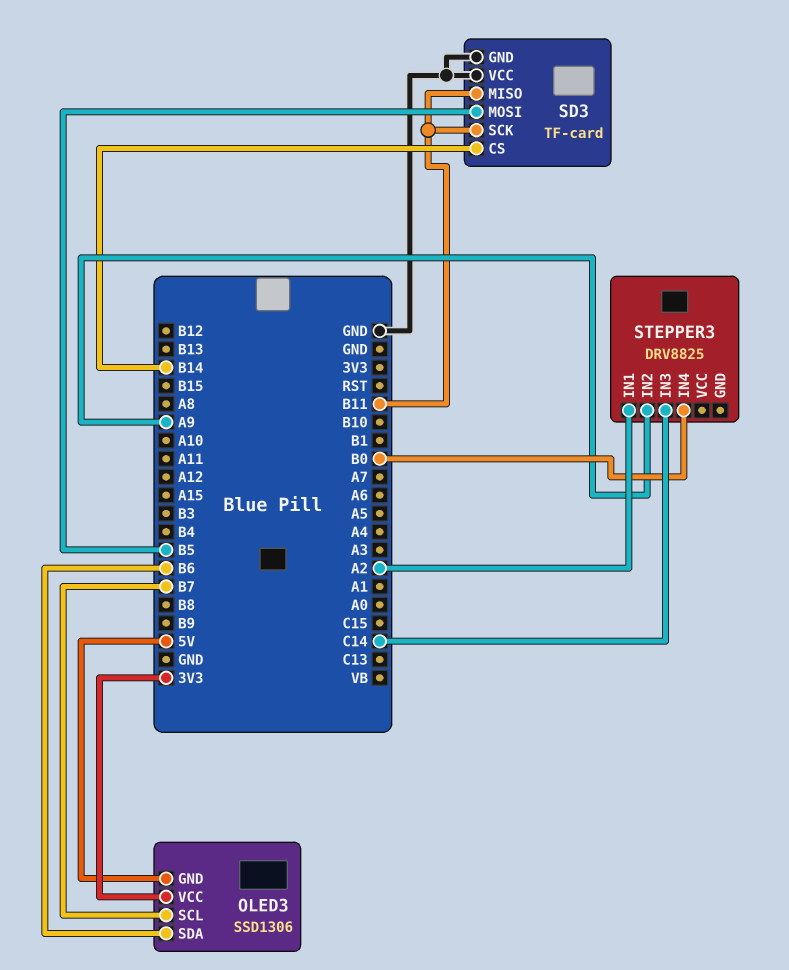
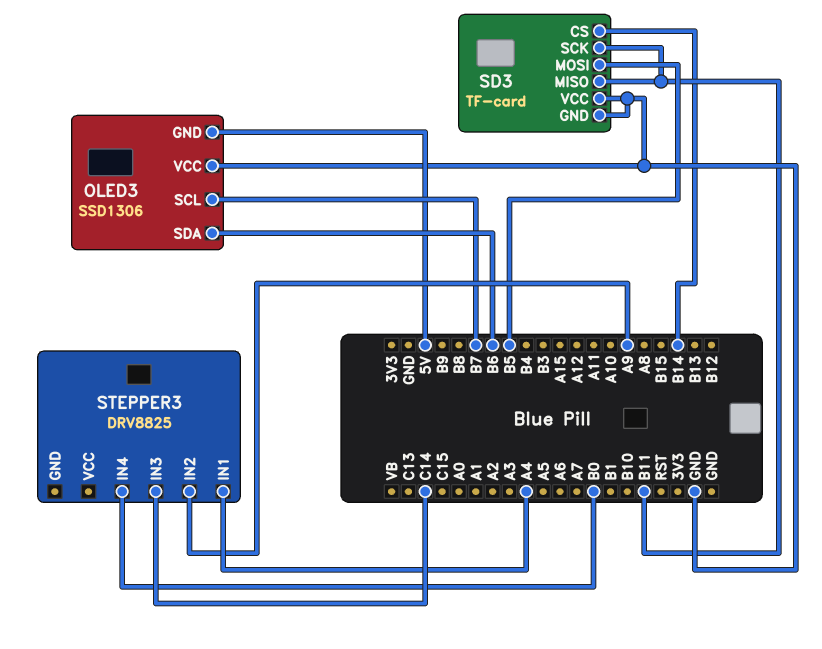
OLED3 pin VCC: 3V3 -> GND
STEPPER3 pin IN1: A2 -> A4

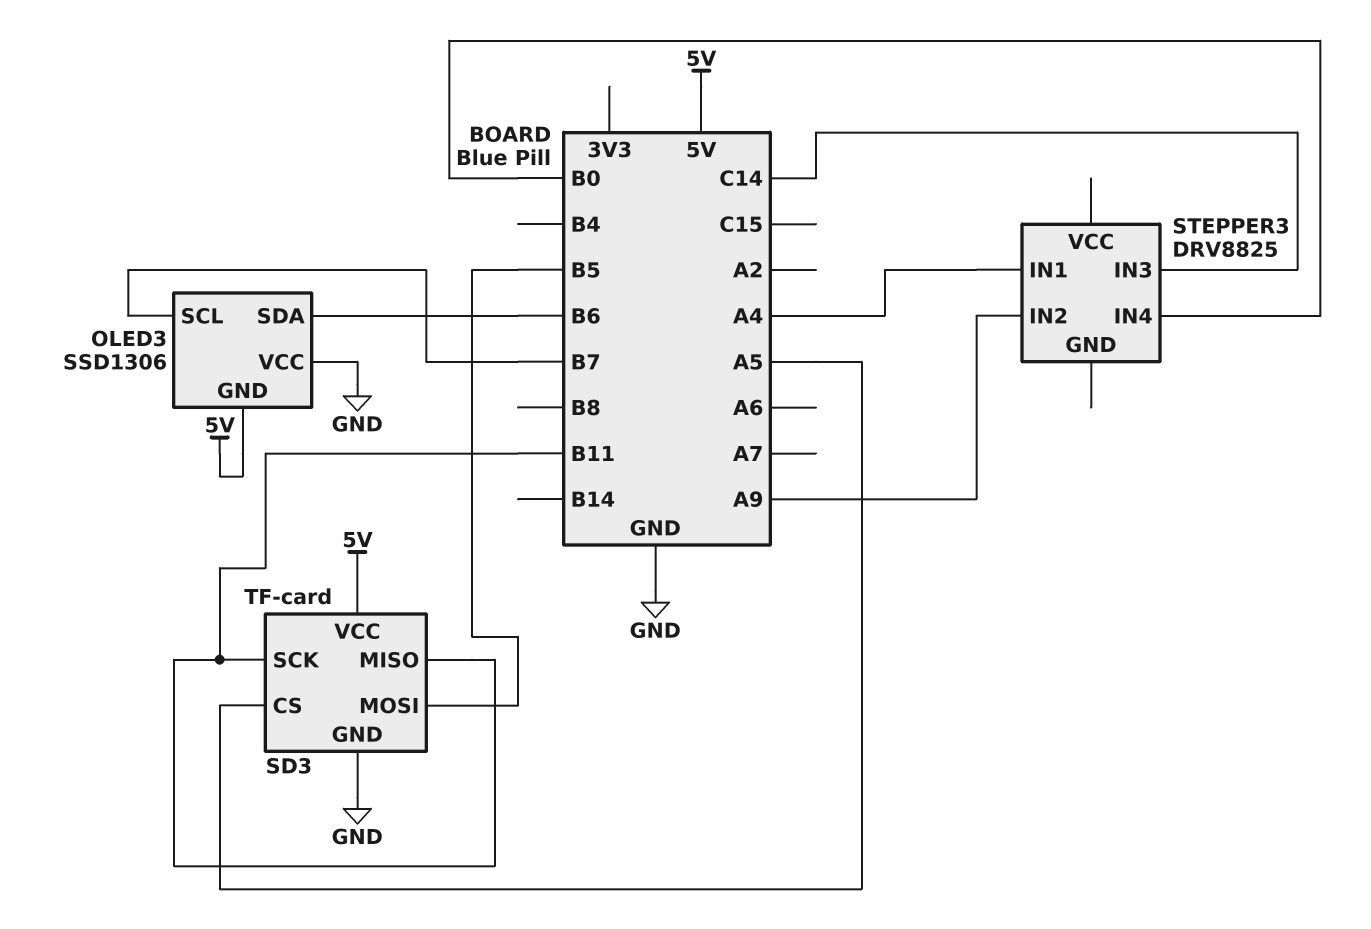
SD3 pin CS: B14 -> A5
SD3 pin VCC: GND -> 5V

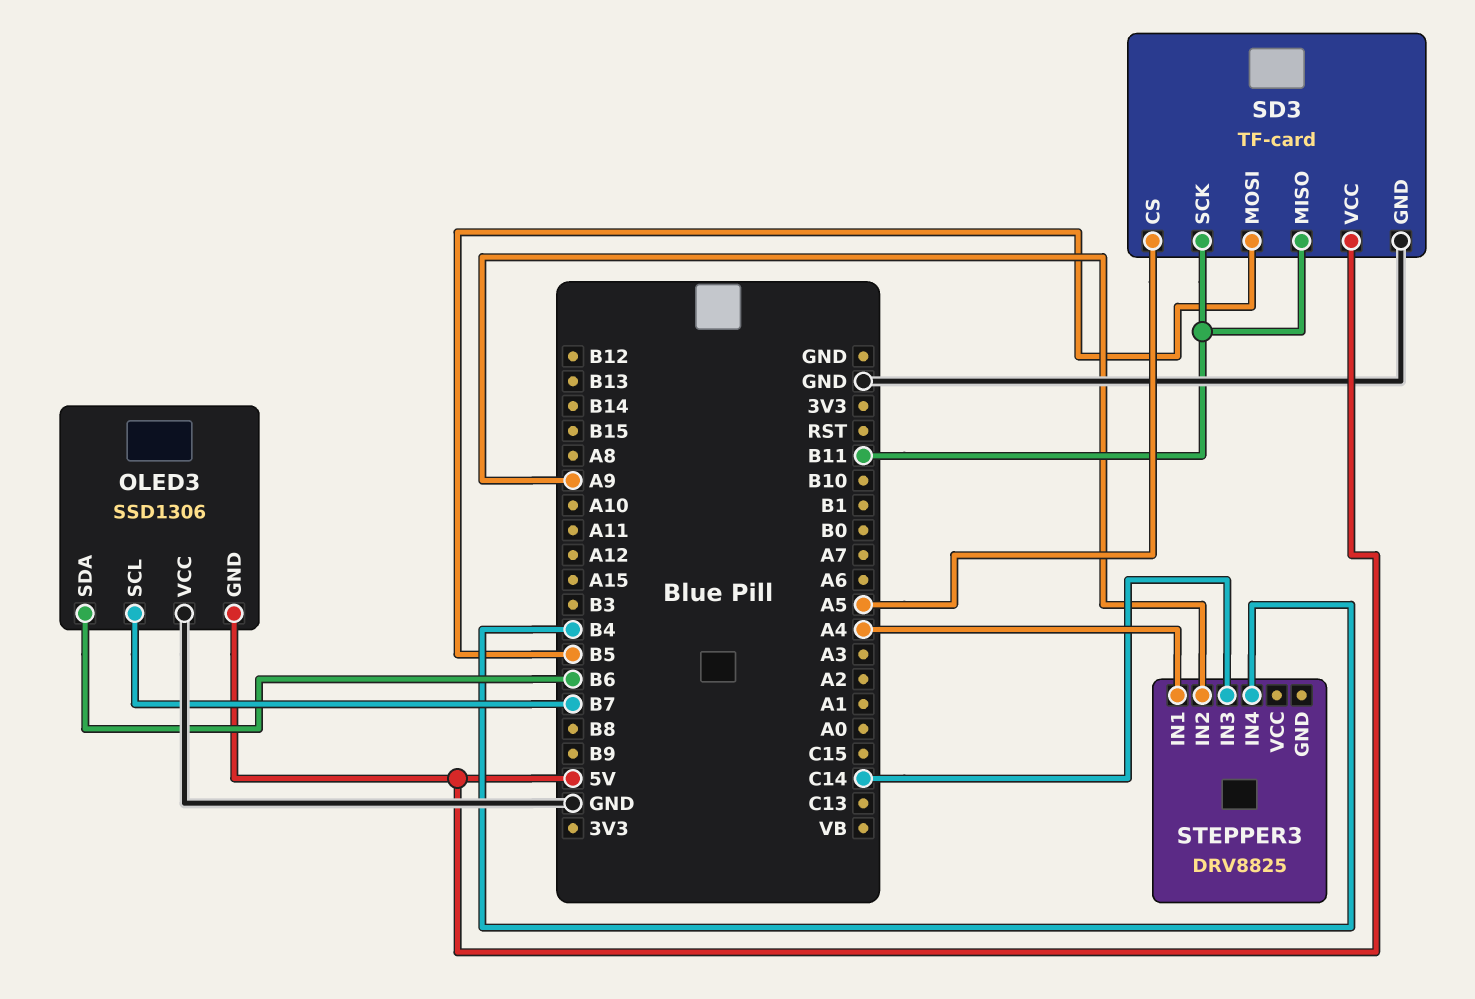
STEPPER3 pin IN4: B0 -> B4

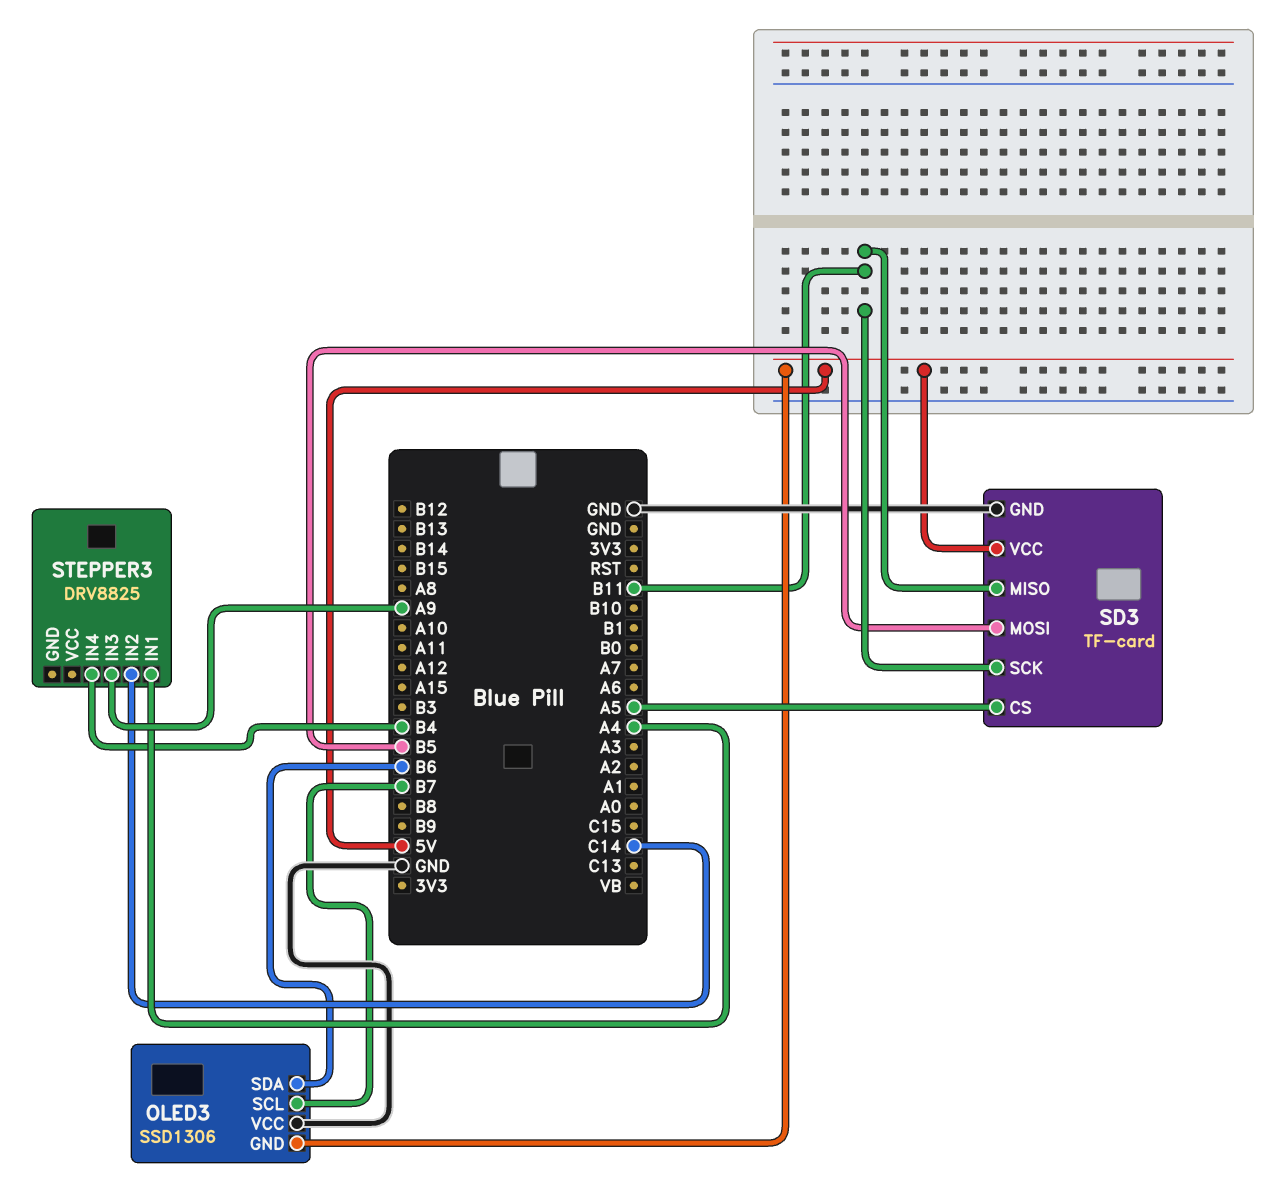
STEPPER3 pin IN2: A9 -> C14
STEPPER3 pin IN3: C14 -> A9

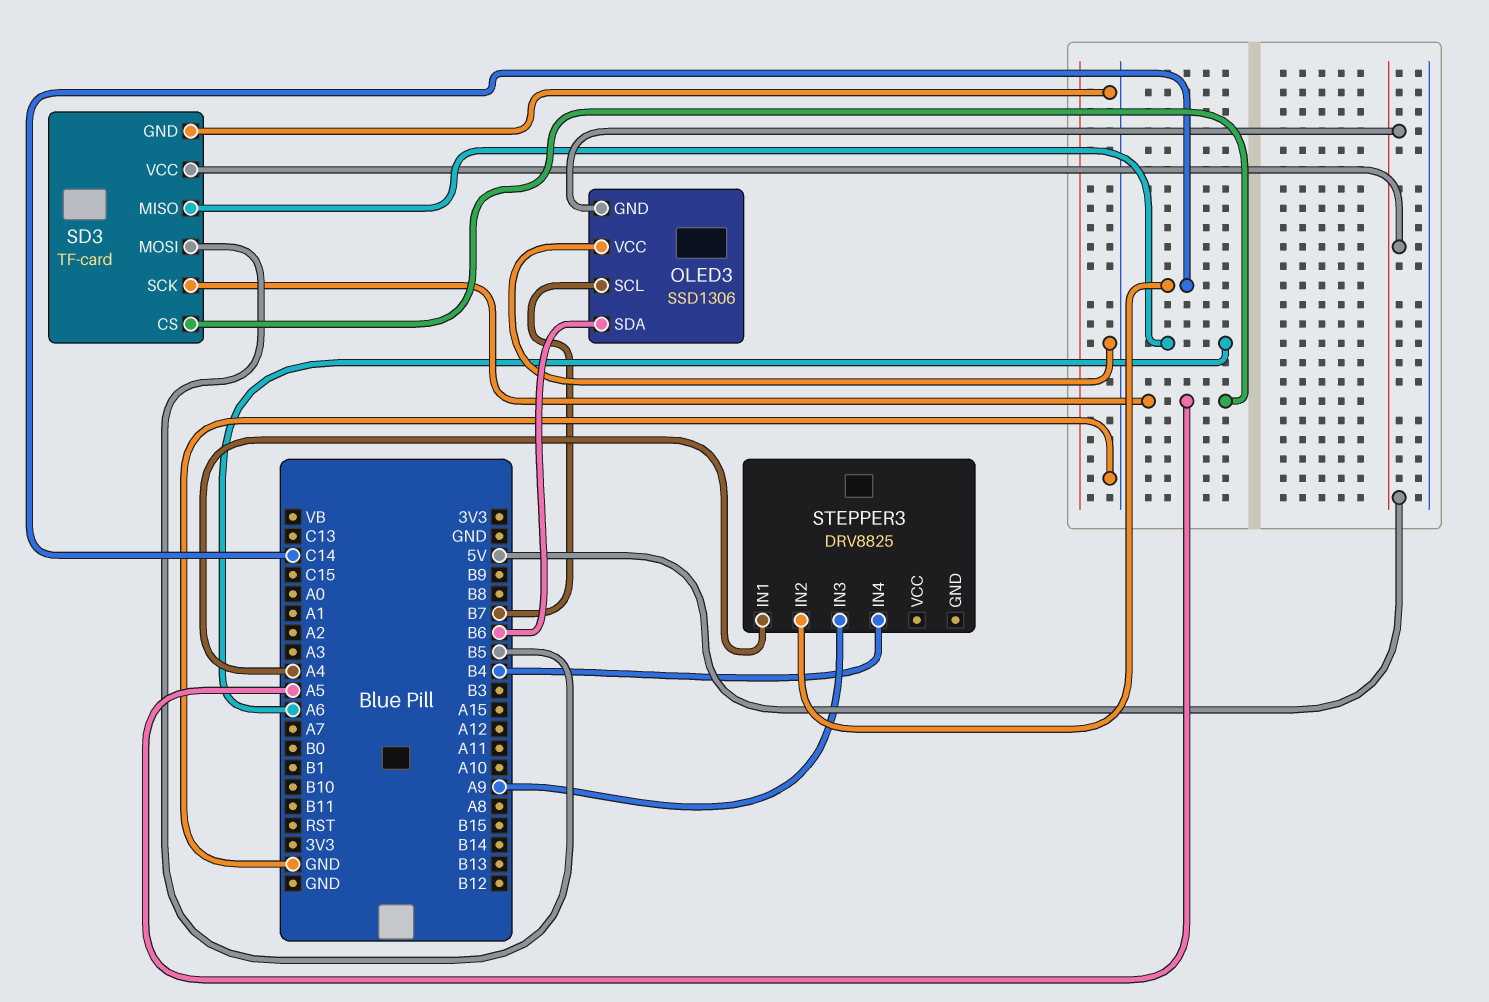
SD3 pin MISO: B11 -> A6
SD3 pin SCK: B11 -> A5

